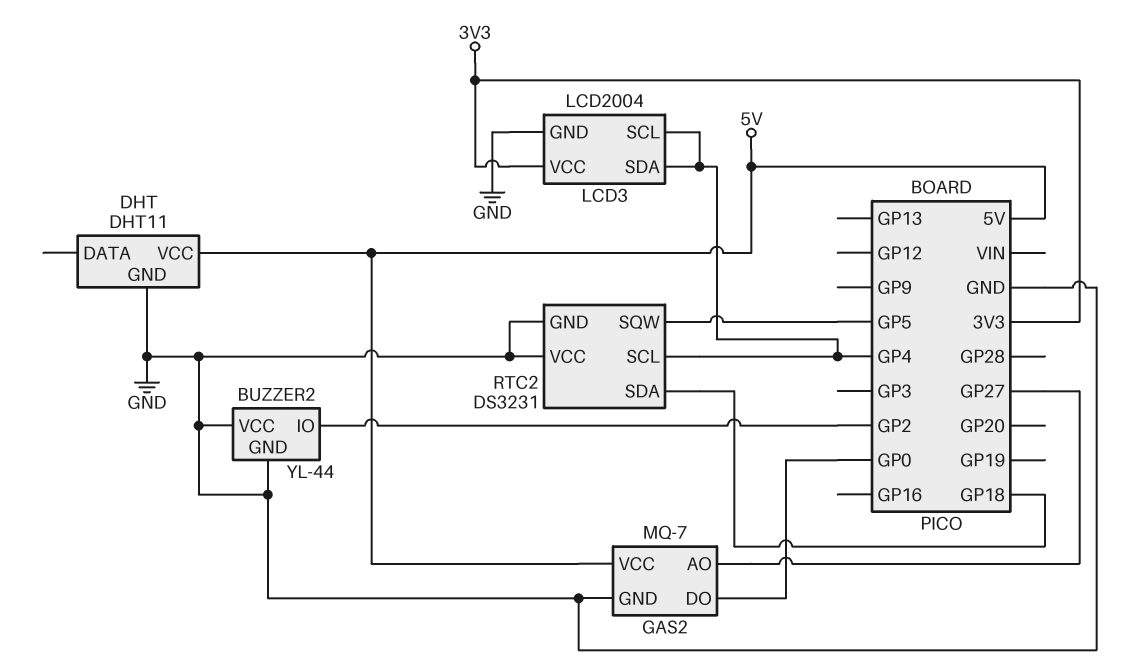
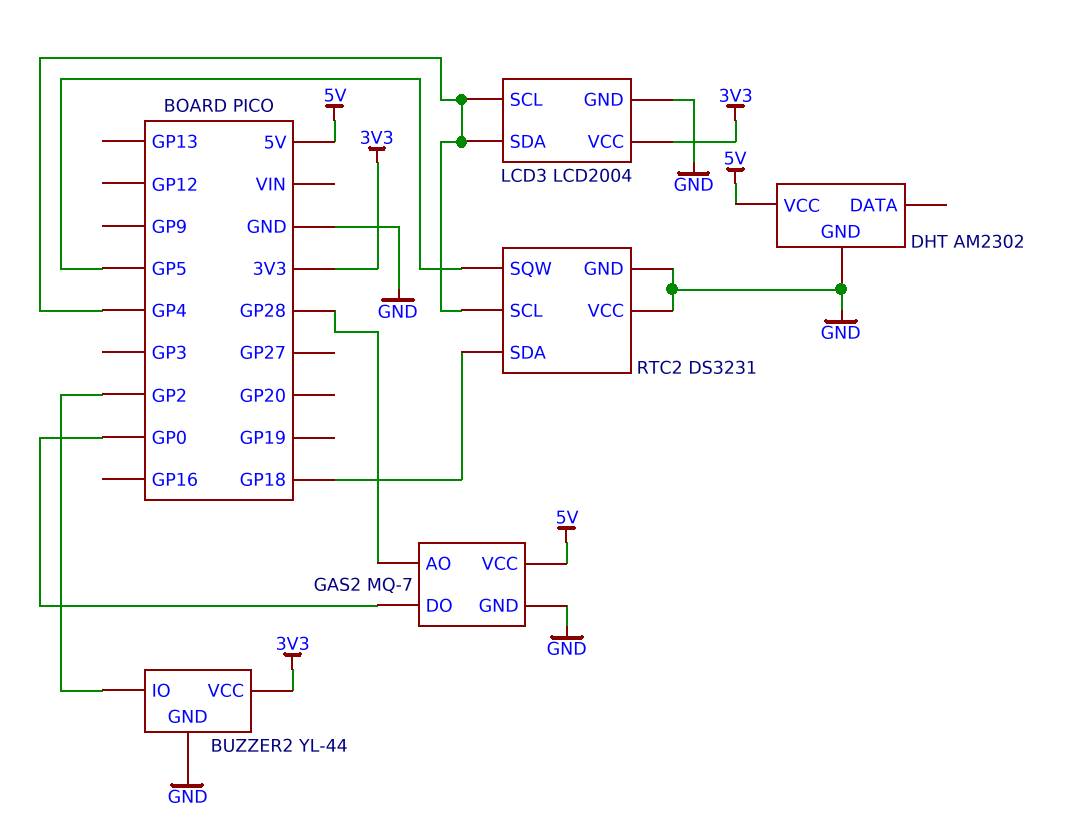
BUZZER2 pin VCC: GND -> 3V3
DHT: DHT11 -> AM2302
GAS2 pin AO: GP27 -> GP28

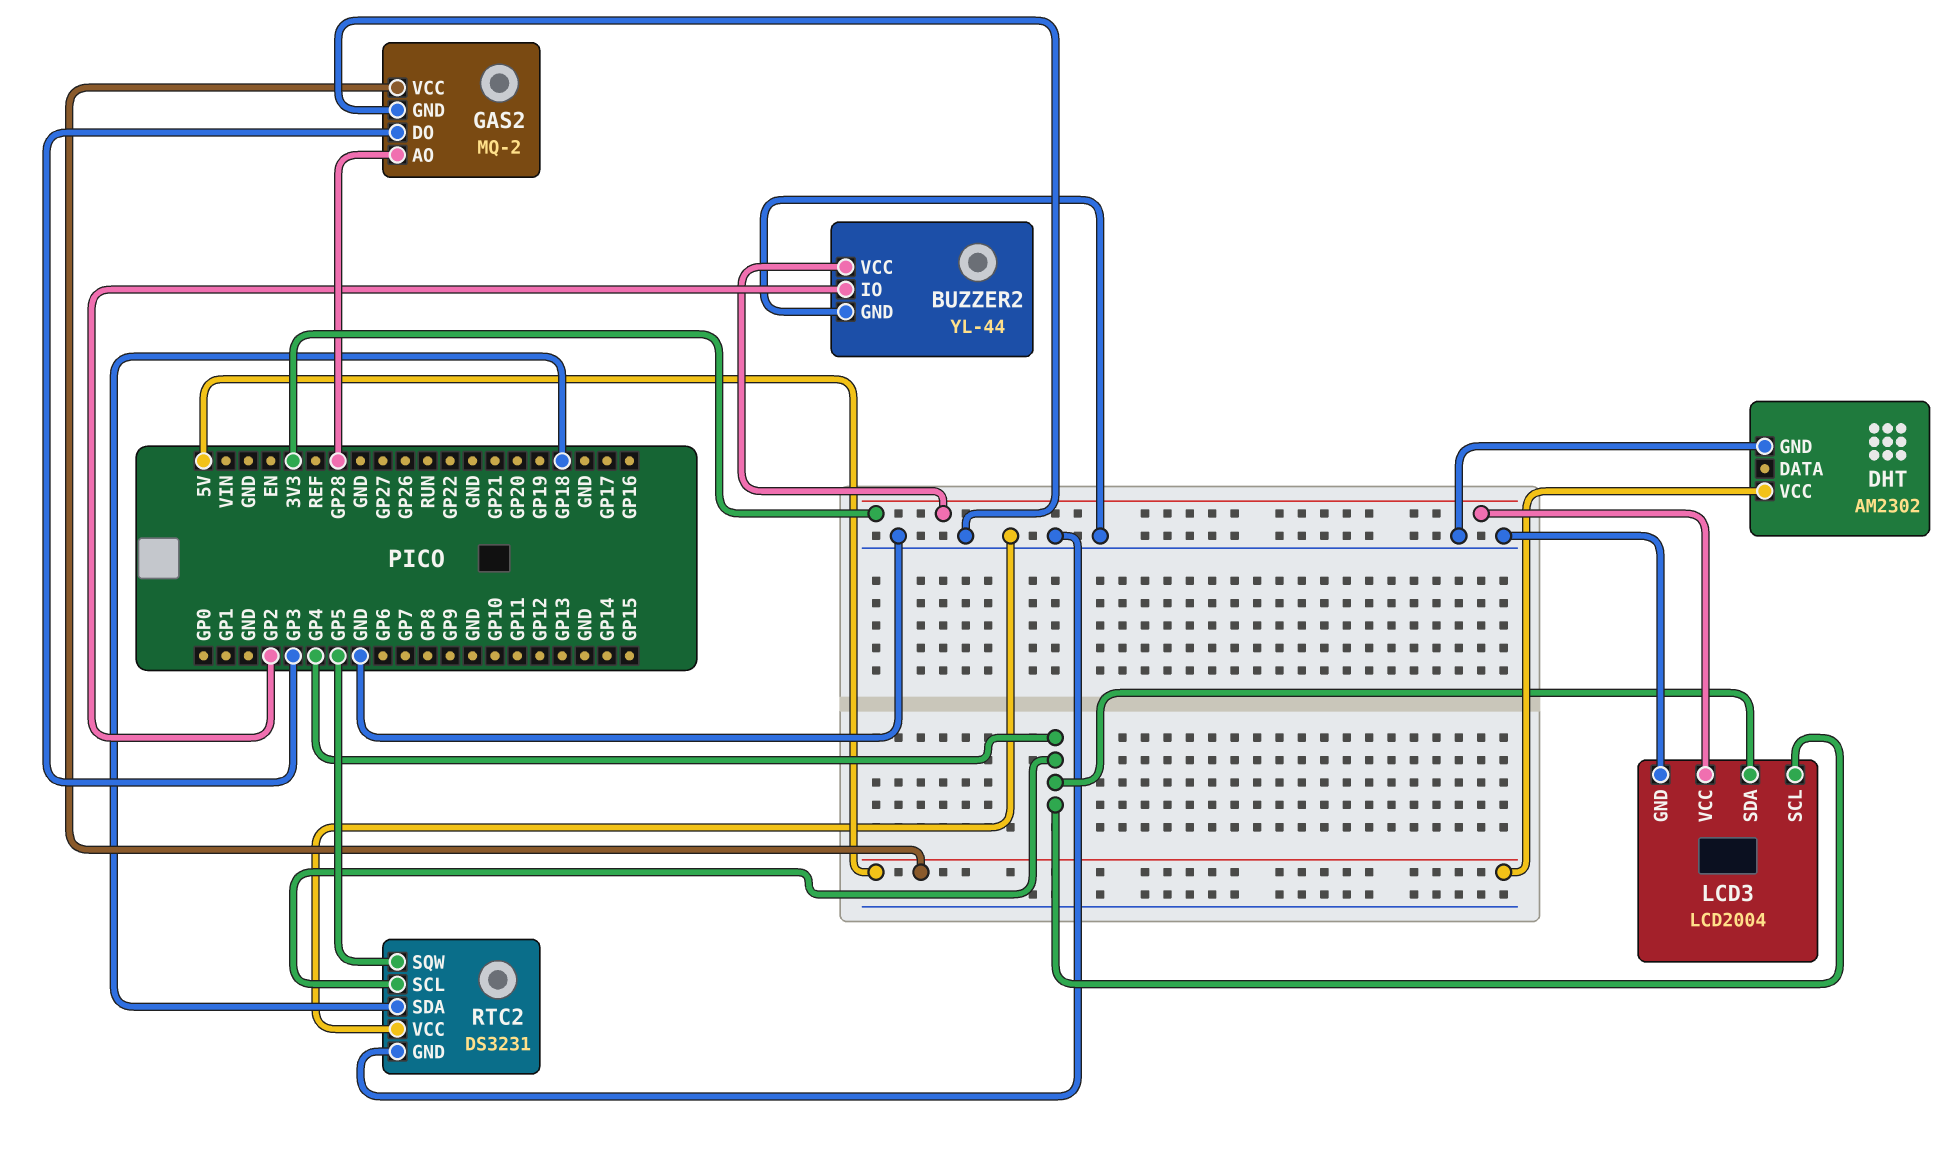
GAS2: MQ-7 -> MQ-2
GAS2 pin DO: GP0 -> GP3

